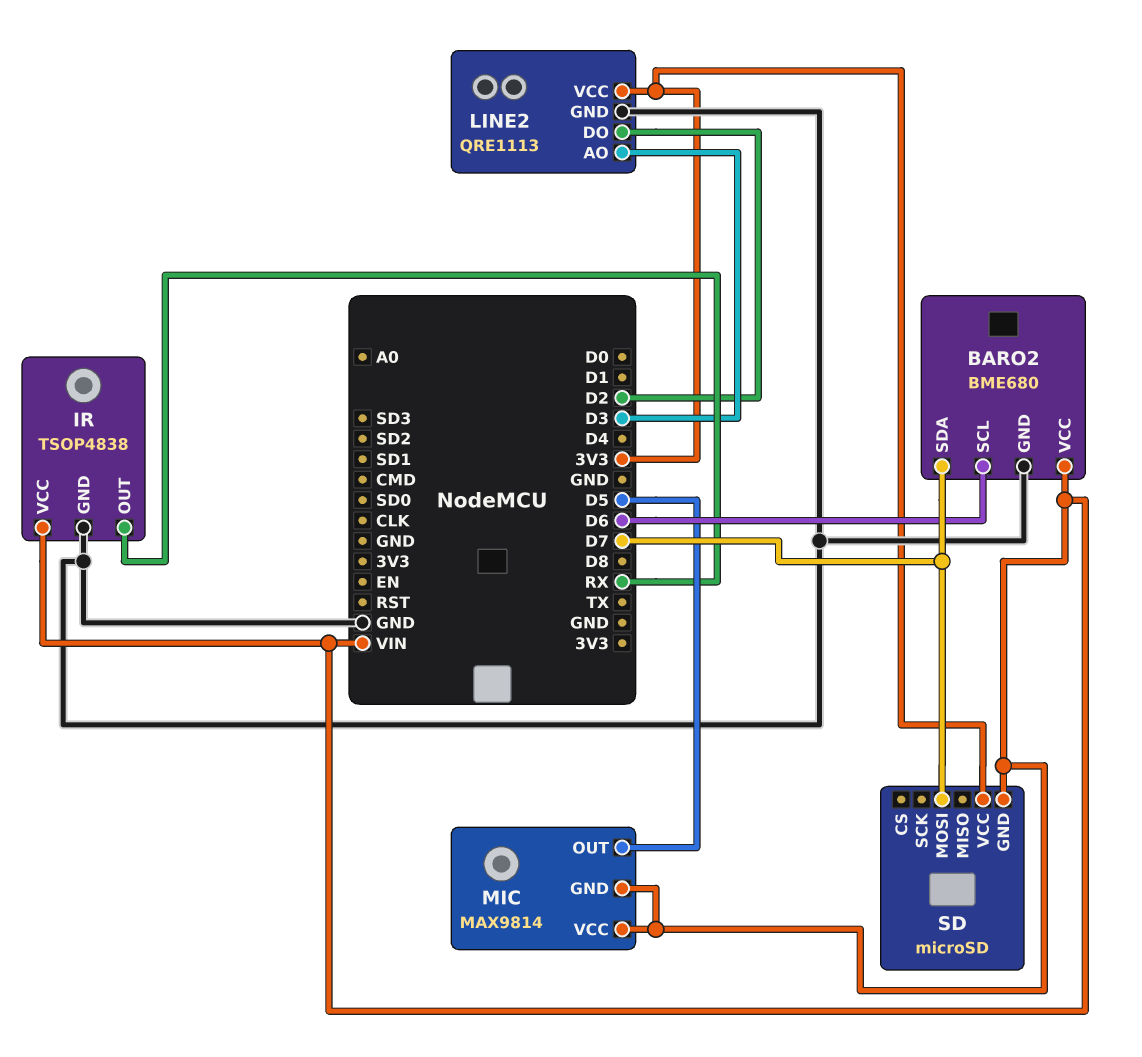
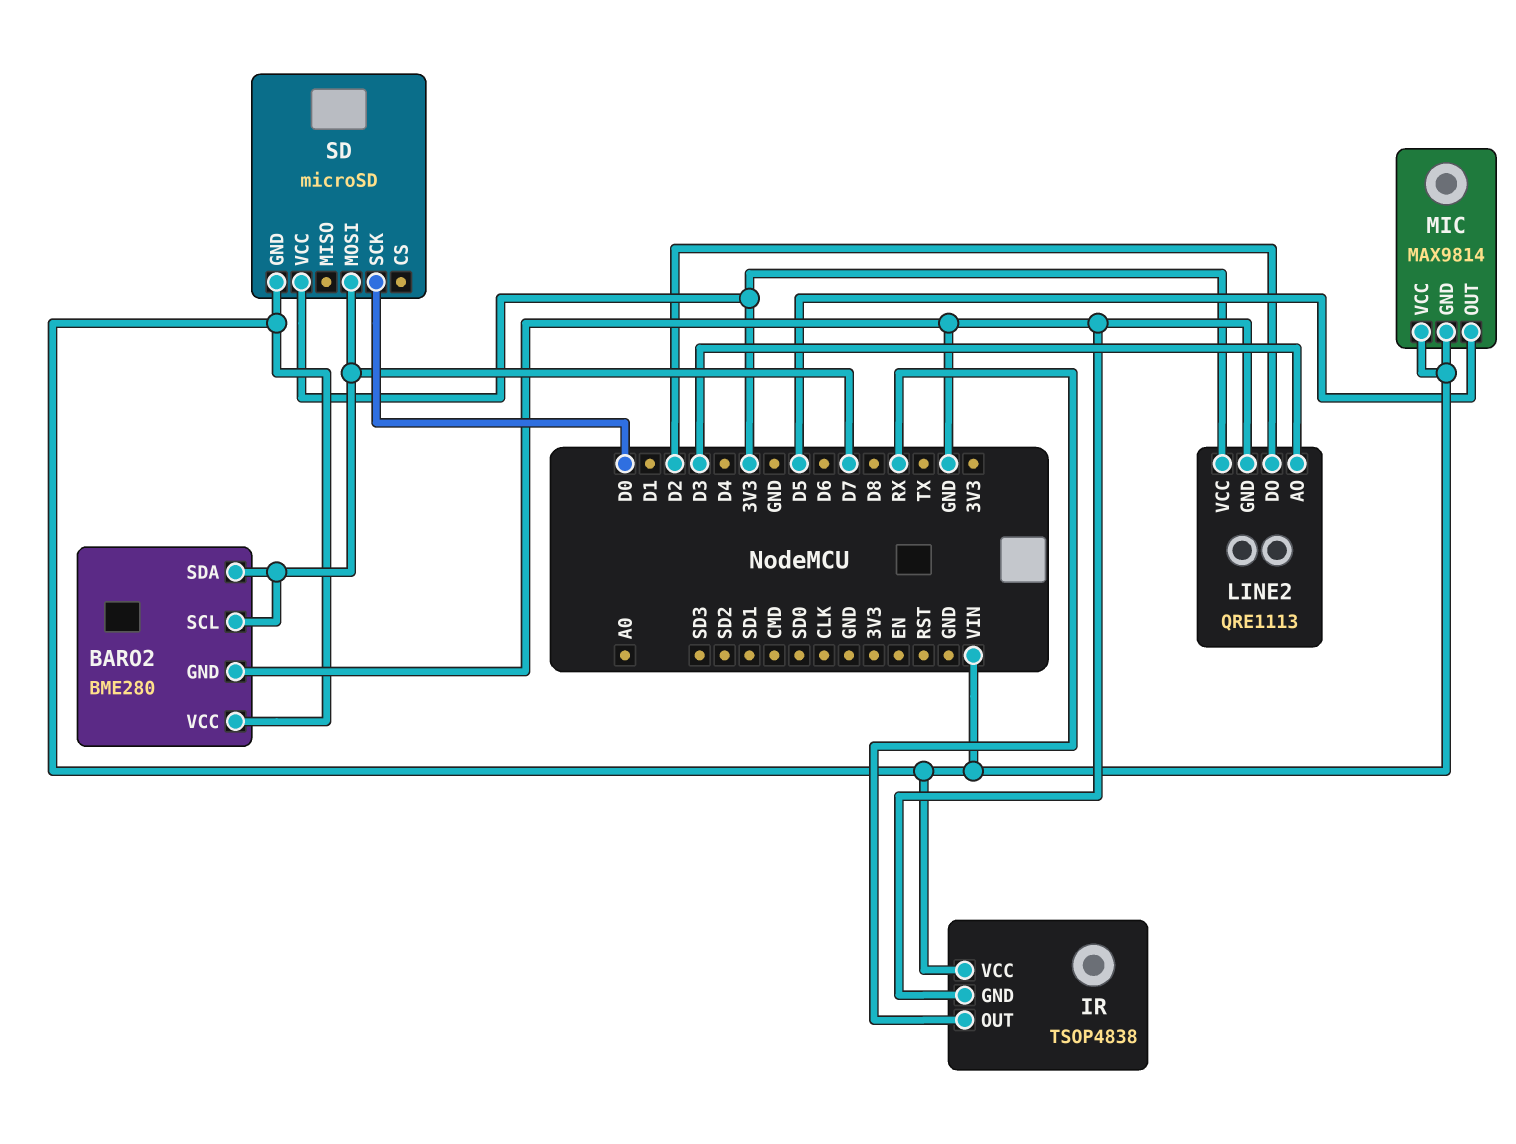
BARO2: BME680 -> BME280
BARO2 pin SCL: D6 -> D7
SD pin SCK: none -> D0

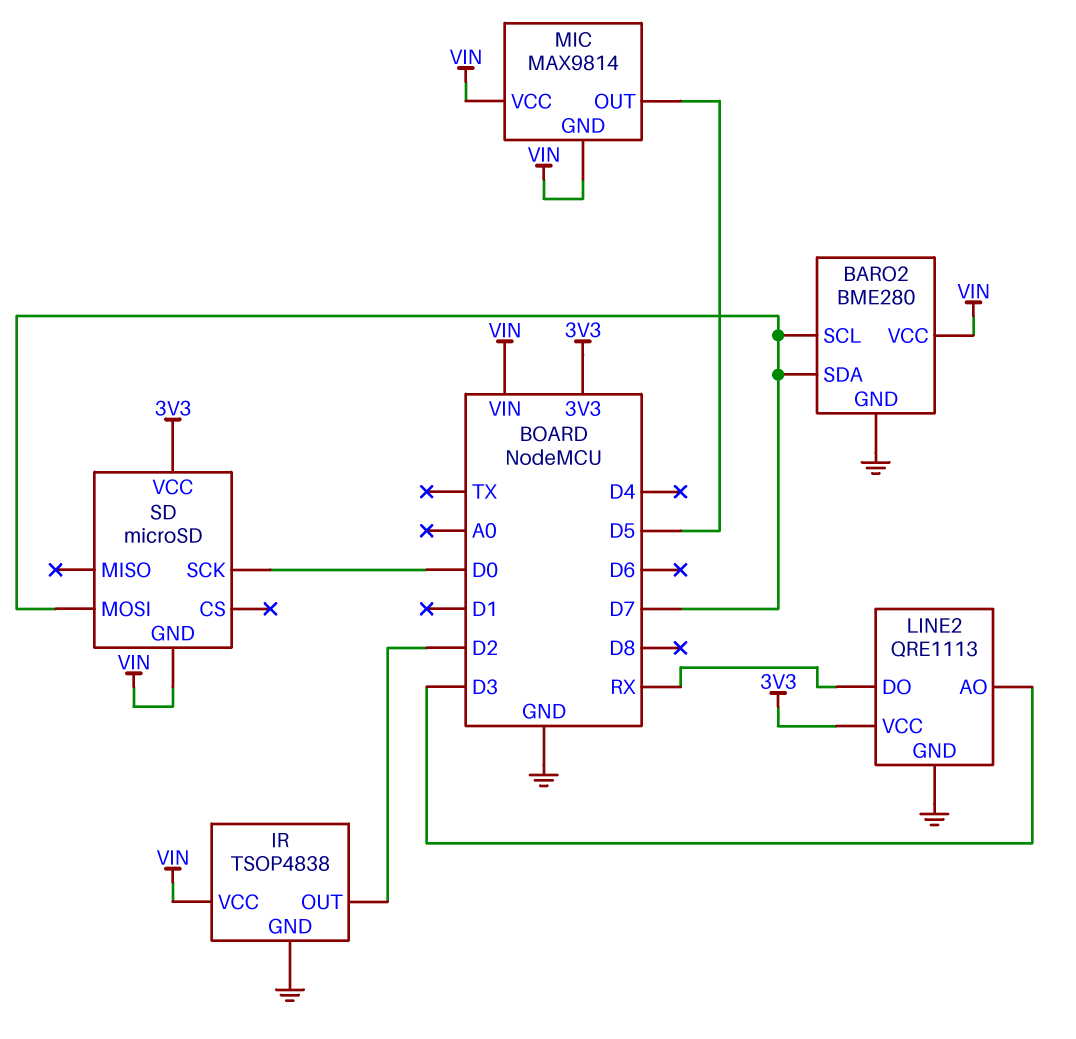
IR pin OUT: RX -> D2
LINE2 pin DO: D2 -> RX

